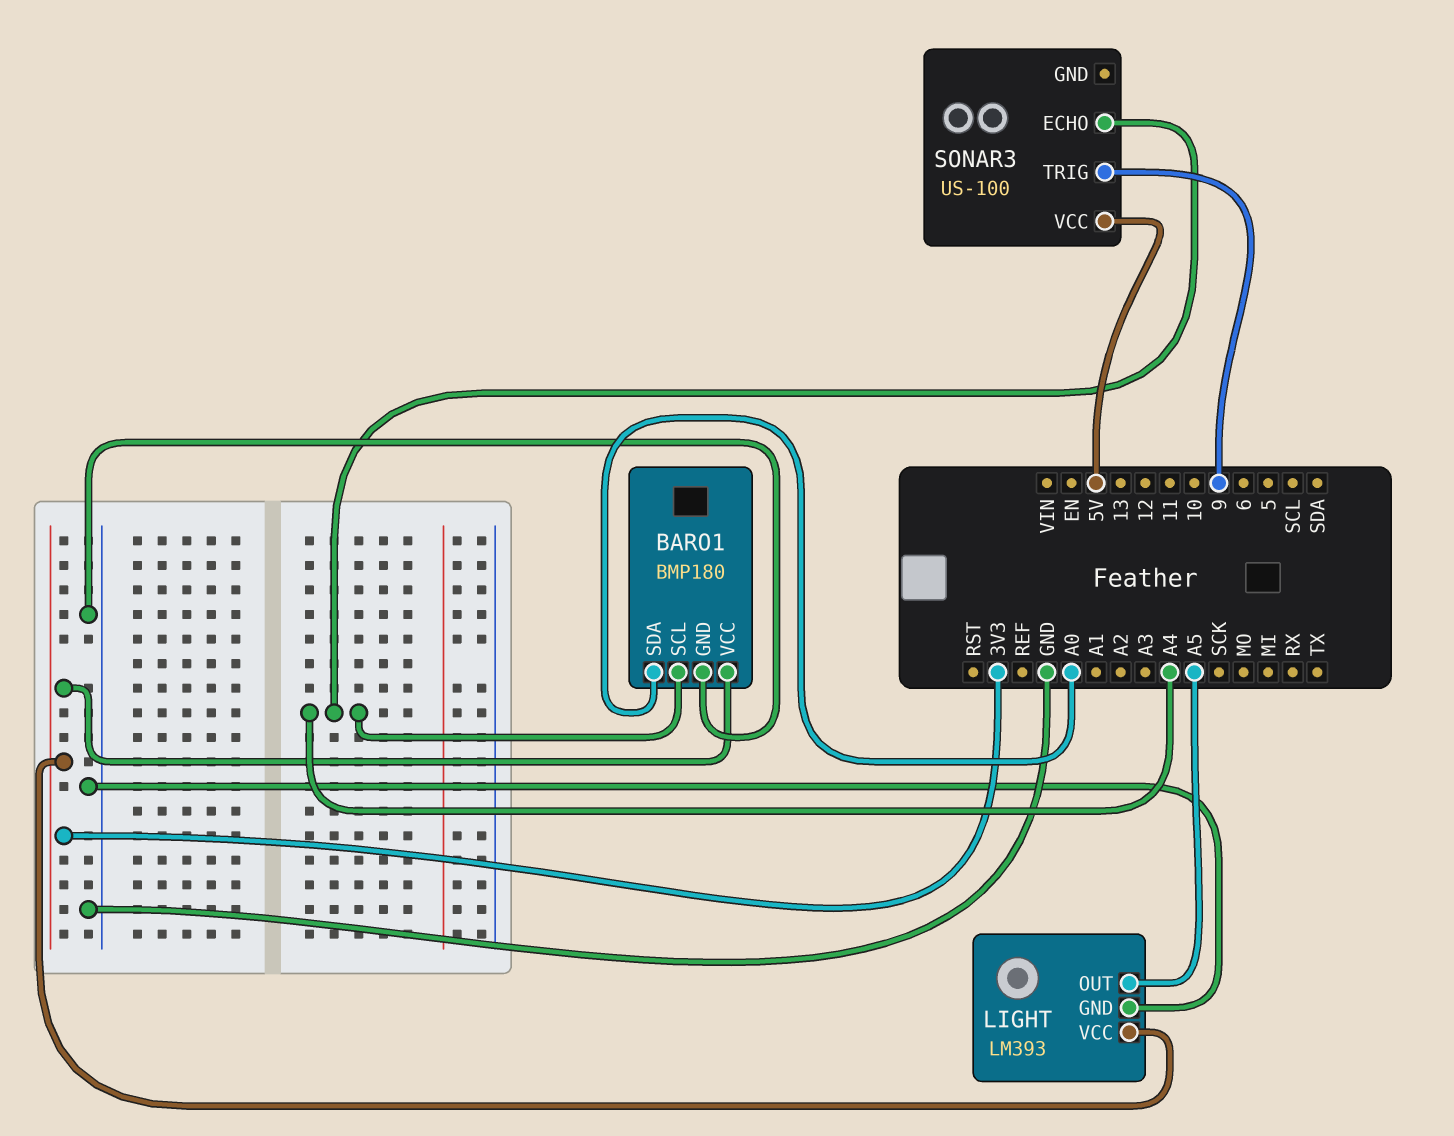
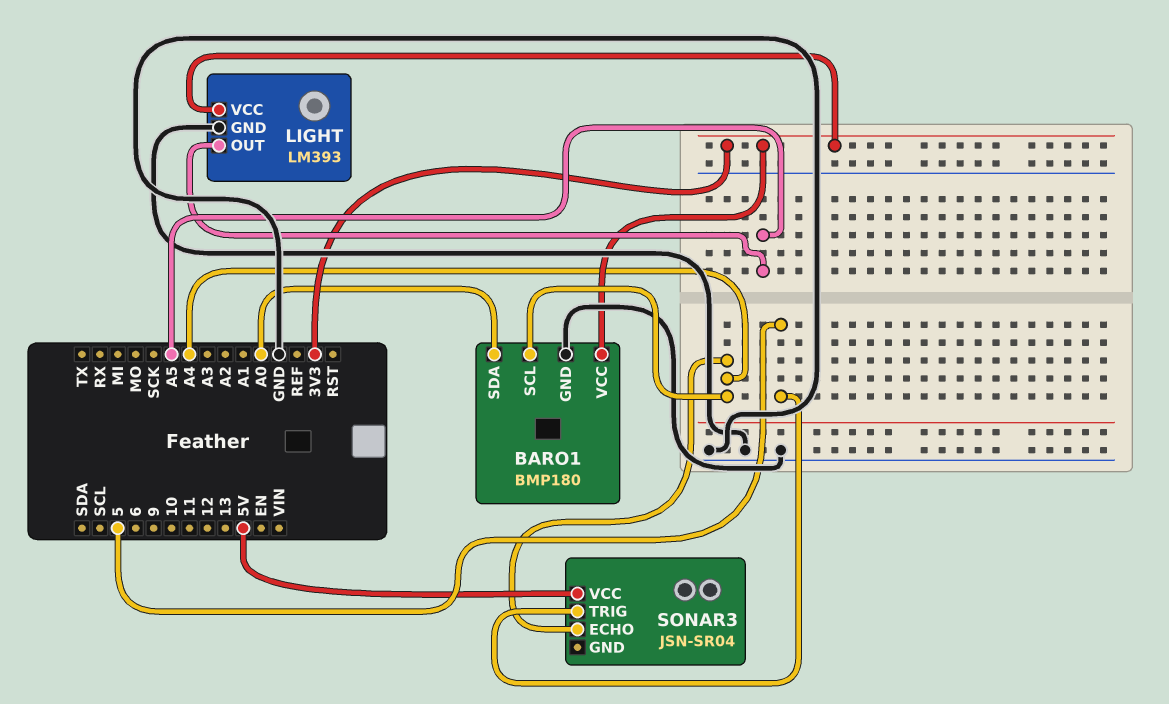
SONAR3: US-100 -> JSN-SR04
SONAR3 pin TRIG: 9 -> 5

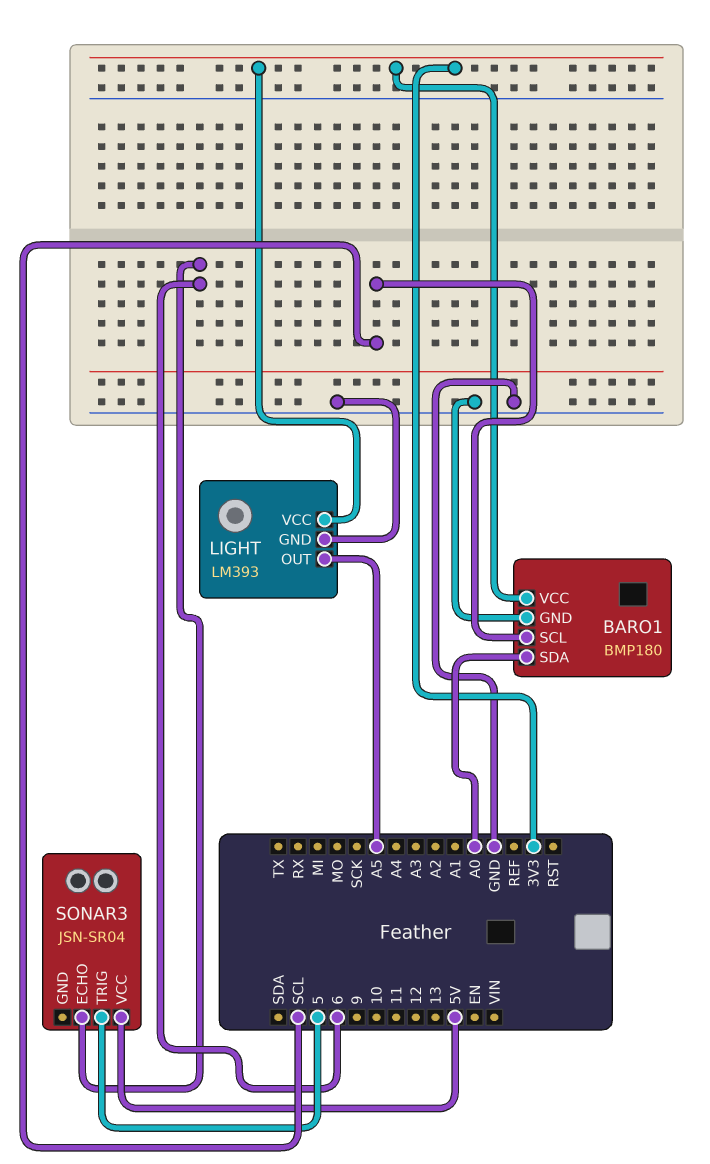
BARO1 pin SCL: A4 -> SCL
SONAR3 pin ECHO: A4 -> 6

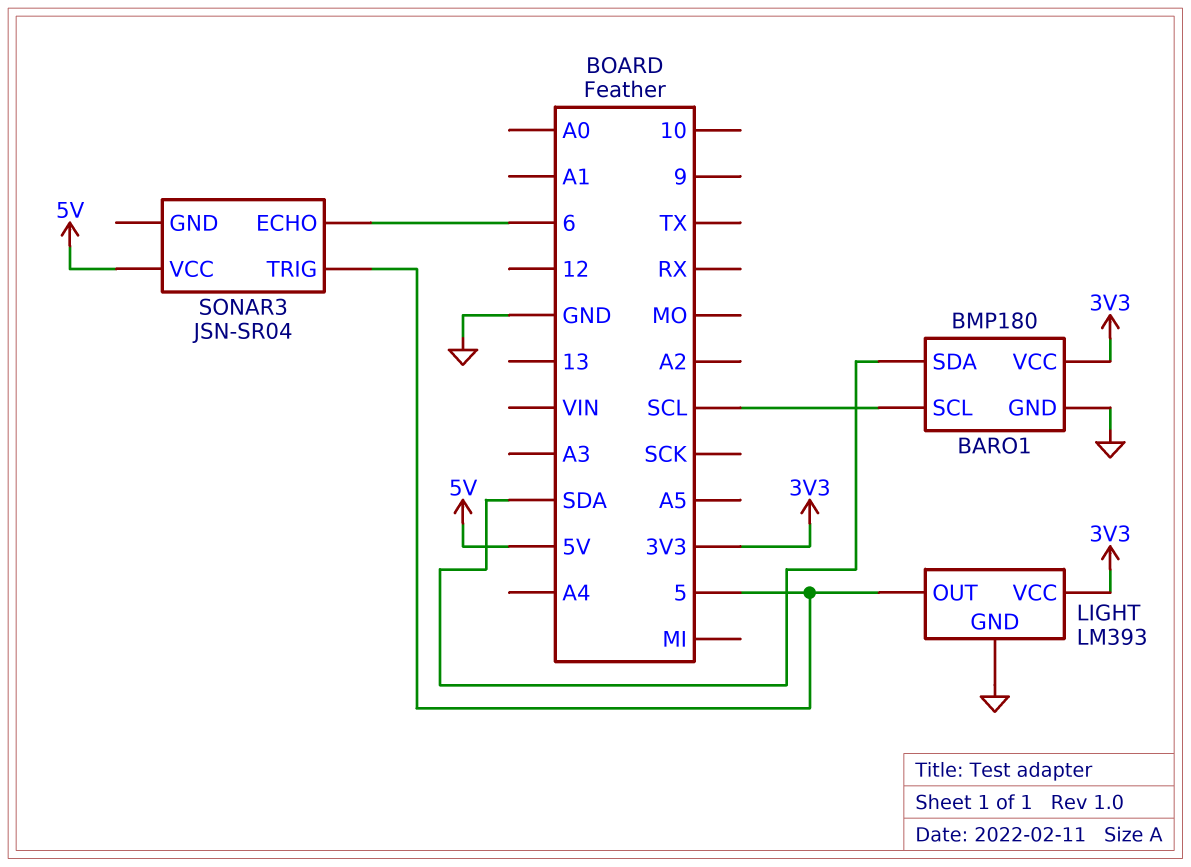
BARO1 pin SDA: A0 -> SDA
LIGHT pin OUT: A5 -> 5

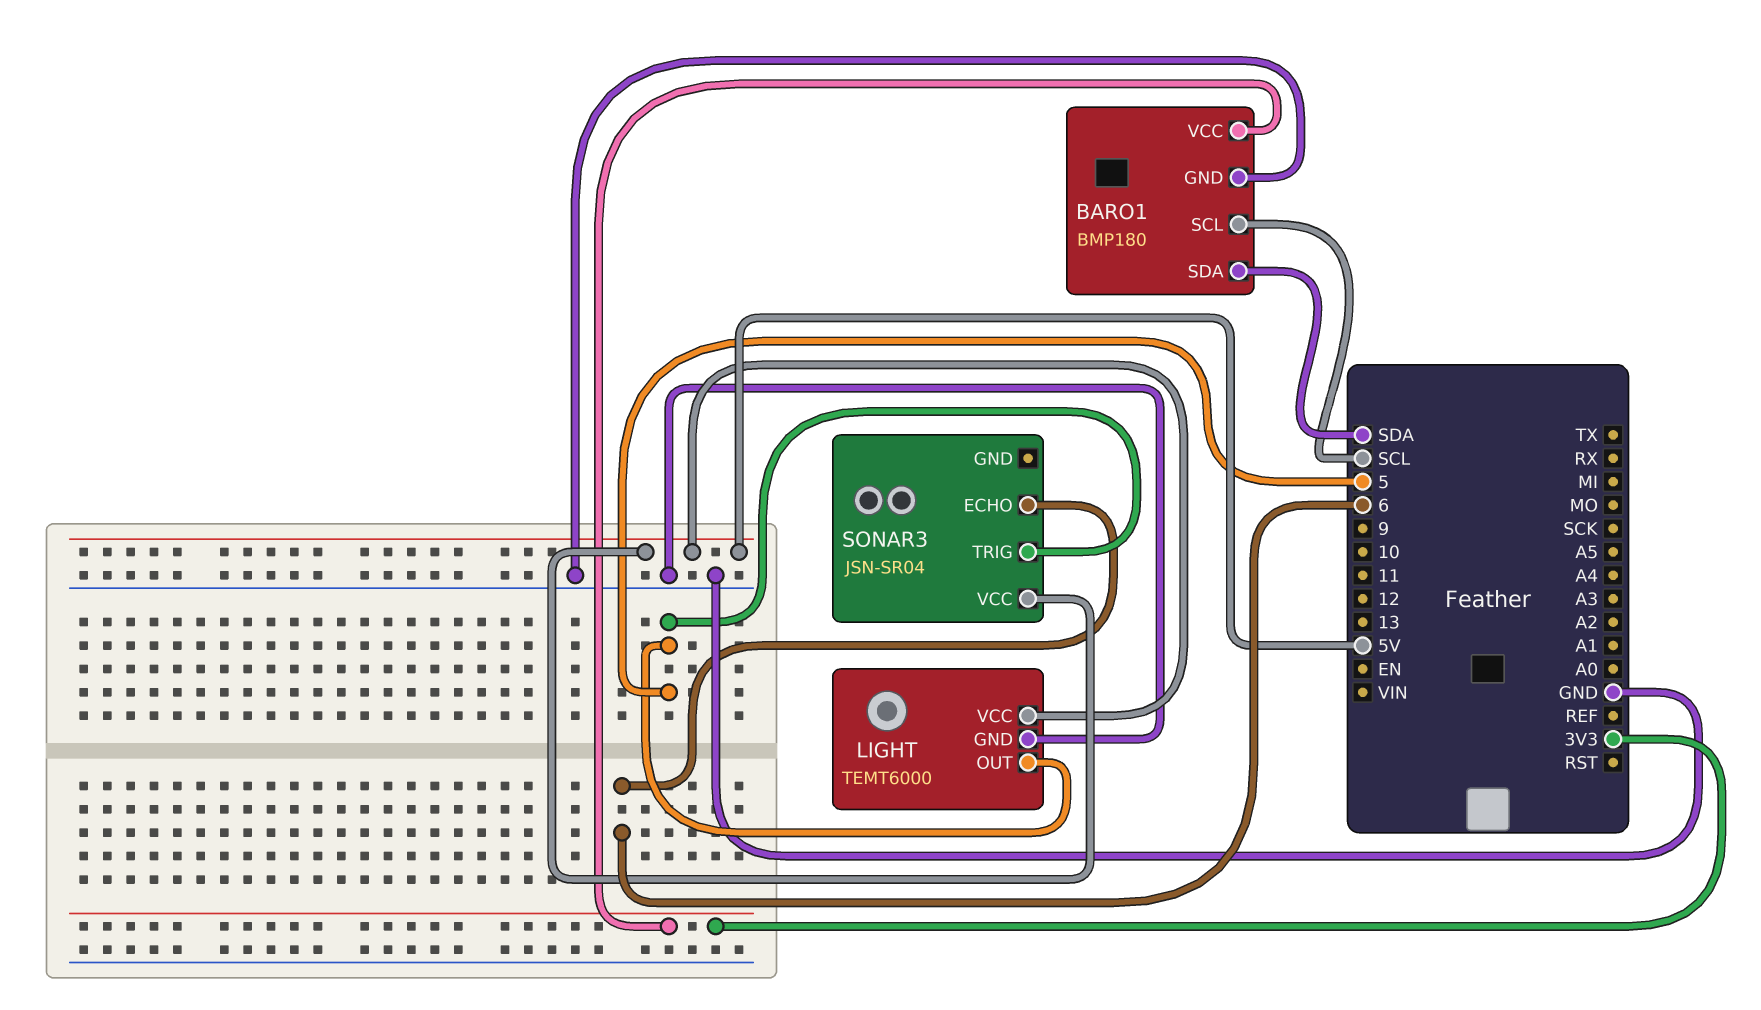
LIGHT: LM393 -> TEMT6000
LIGHT pin VCC: 3V3 -> 5V

